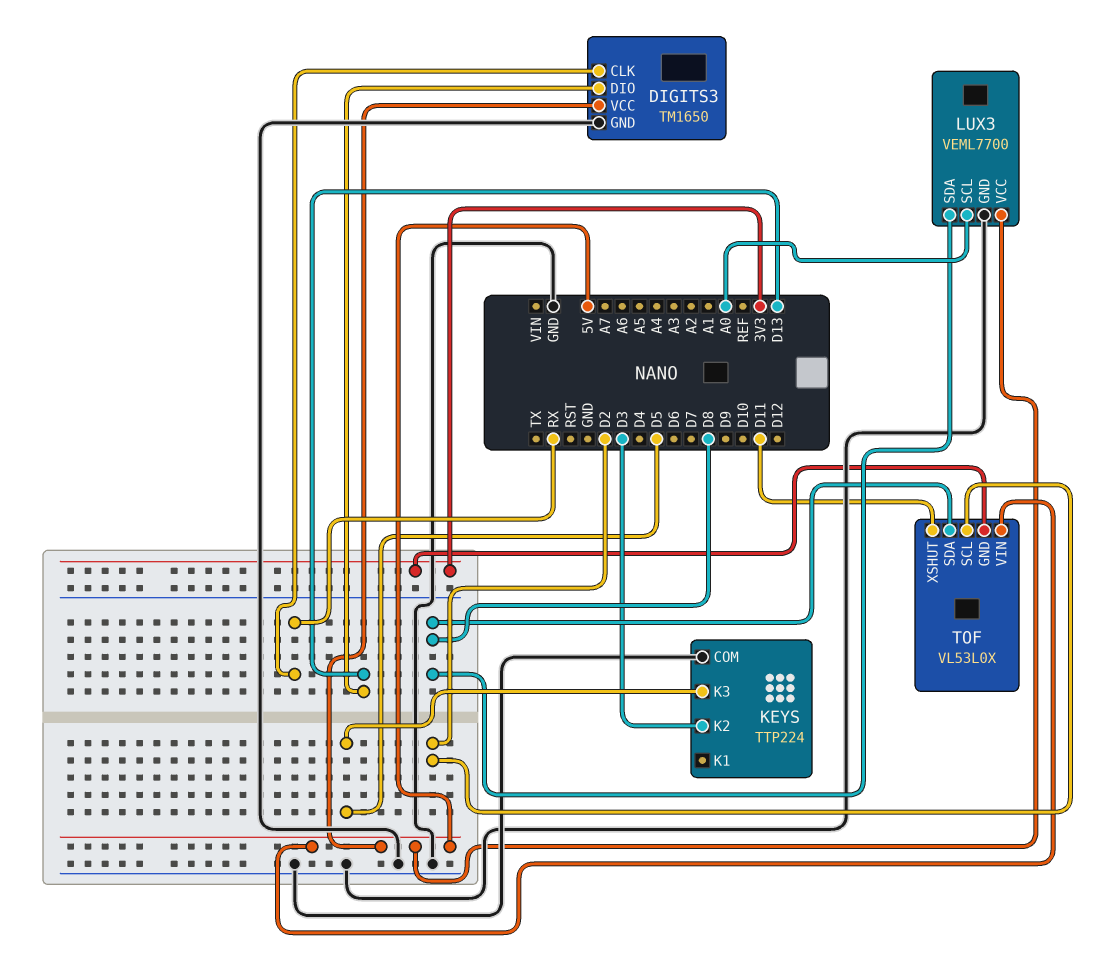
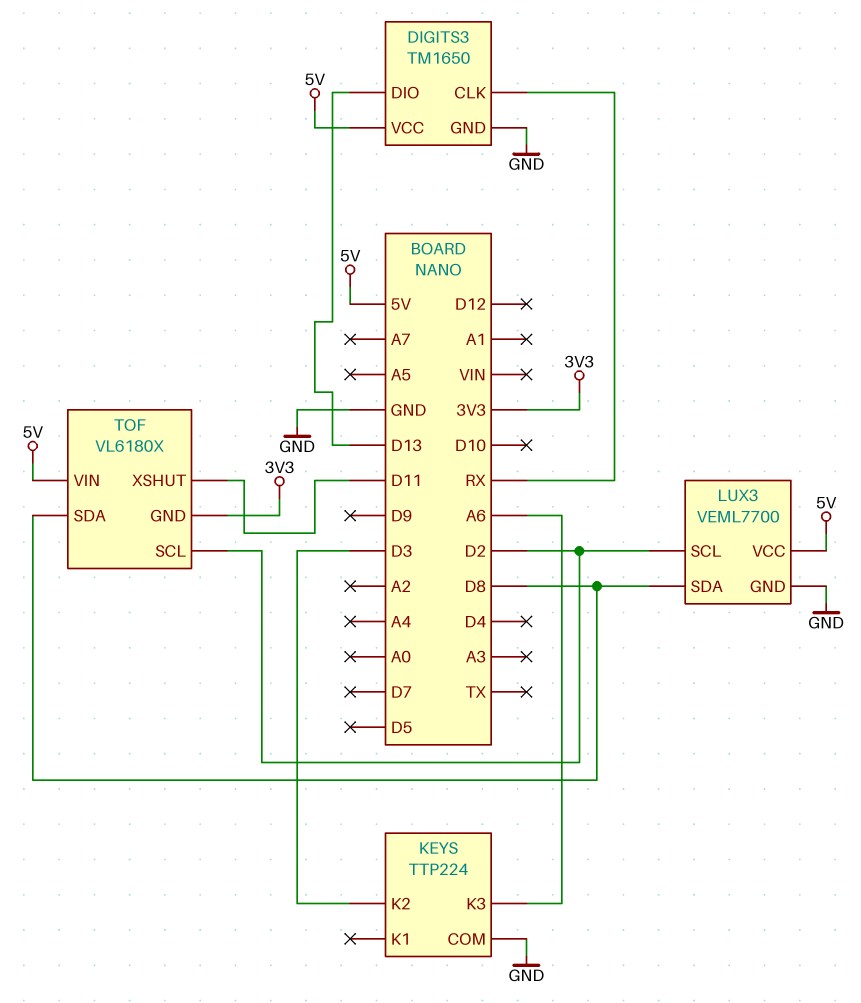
KEYS pin K3: D5 -> A6
LUX3 pin SCL: A0 -> D2
TOF: VL53L0X -> VL6180X

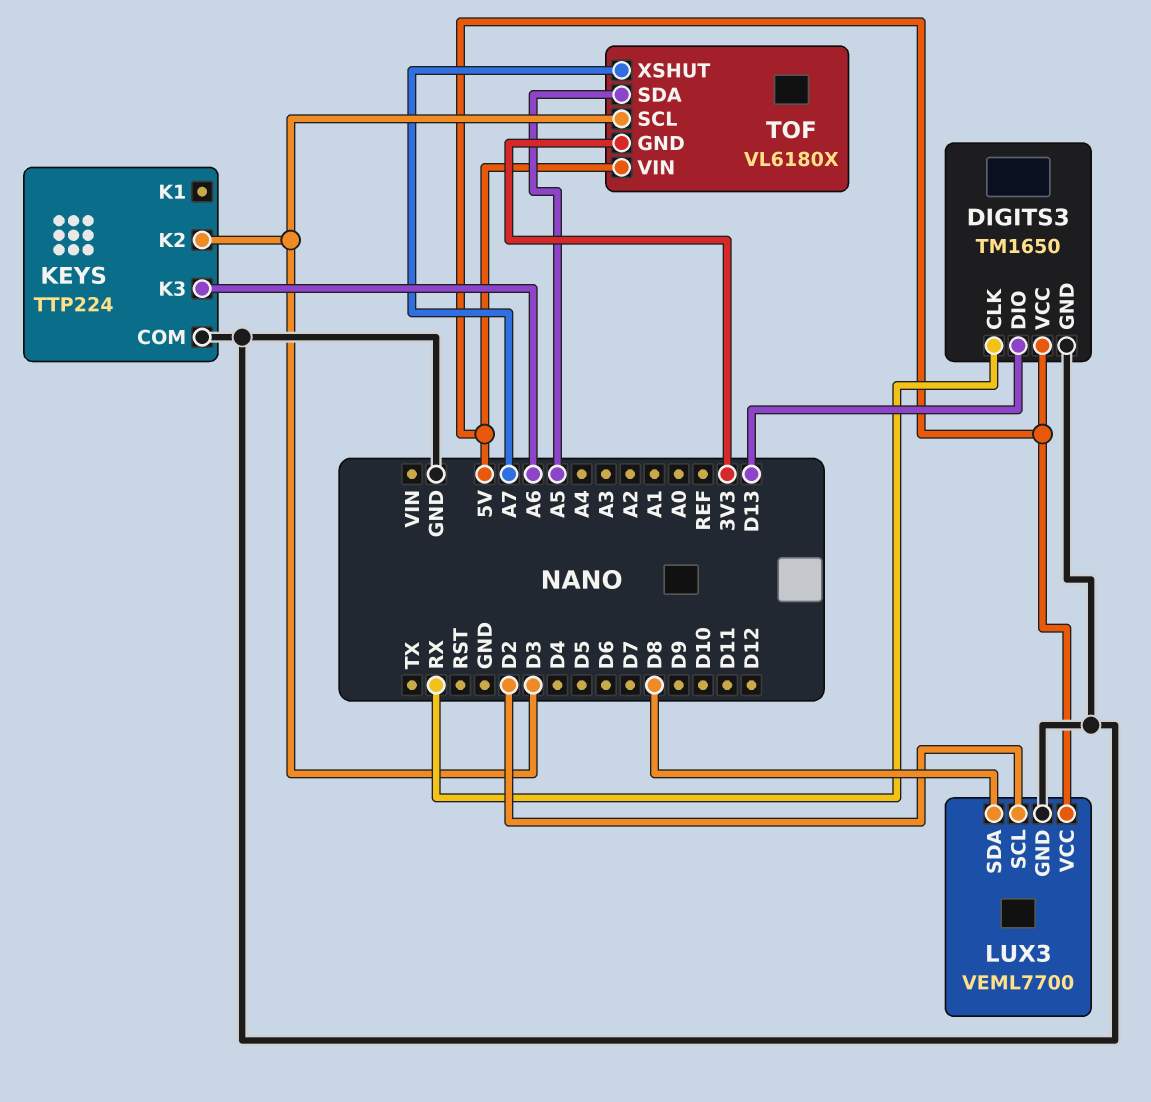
TOF pin SCL: D2 -> D3
TOF pin SDA: D8 -> A5
TOF pin XSHUT: D11 -> A7

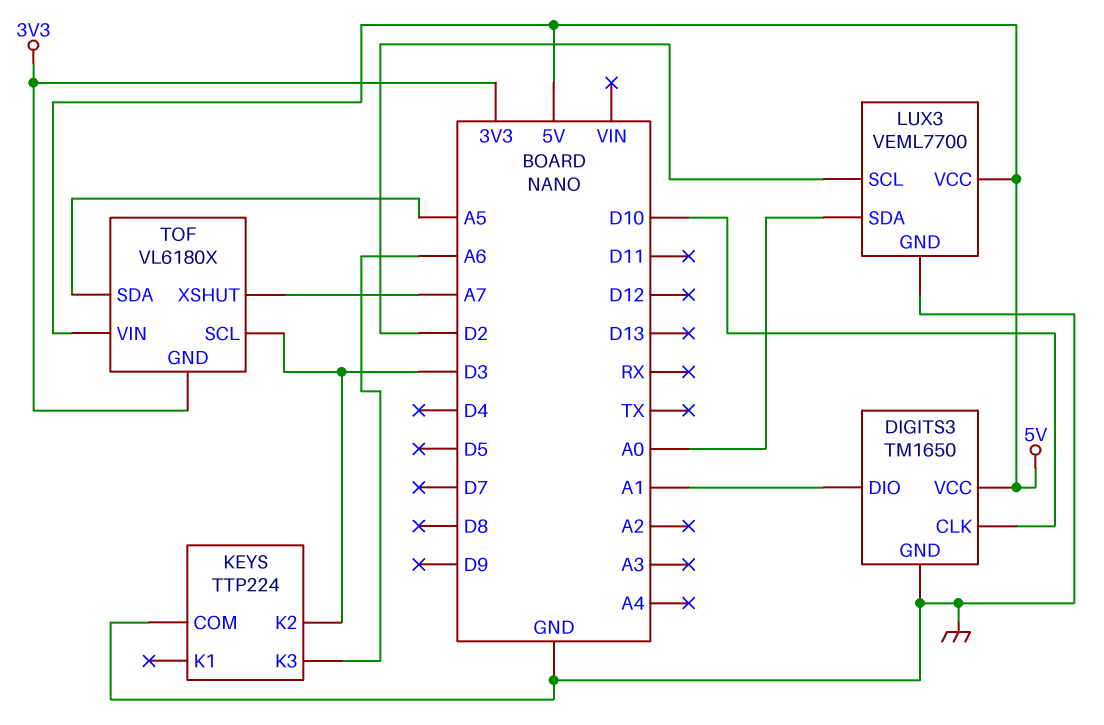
DIGITS3 pin CLK: RX -> D10
DIGITS3 pin DIO: D13 -> A1
LUX3 pin SDA: D8 -> A0

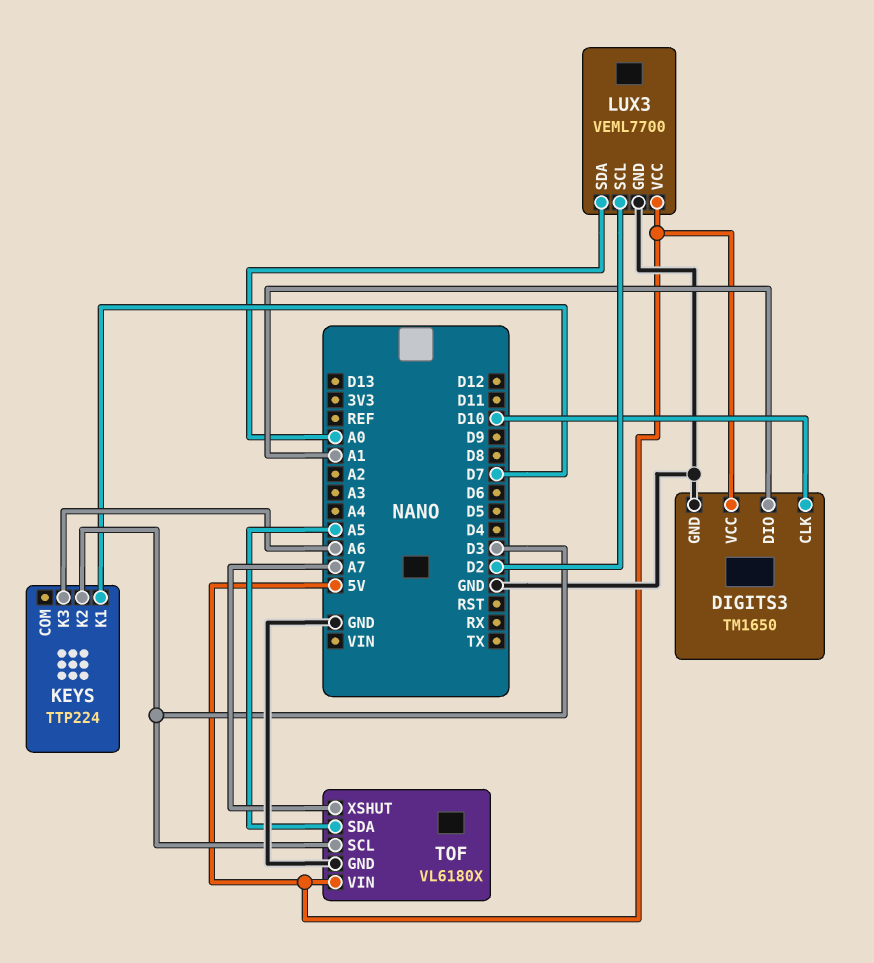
KEYS pin COM: GND -> none
KEYS pin K1: none -> D7
TOF pin GND: 3V3 -> GND

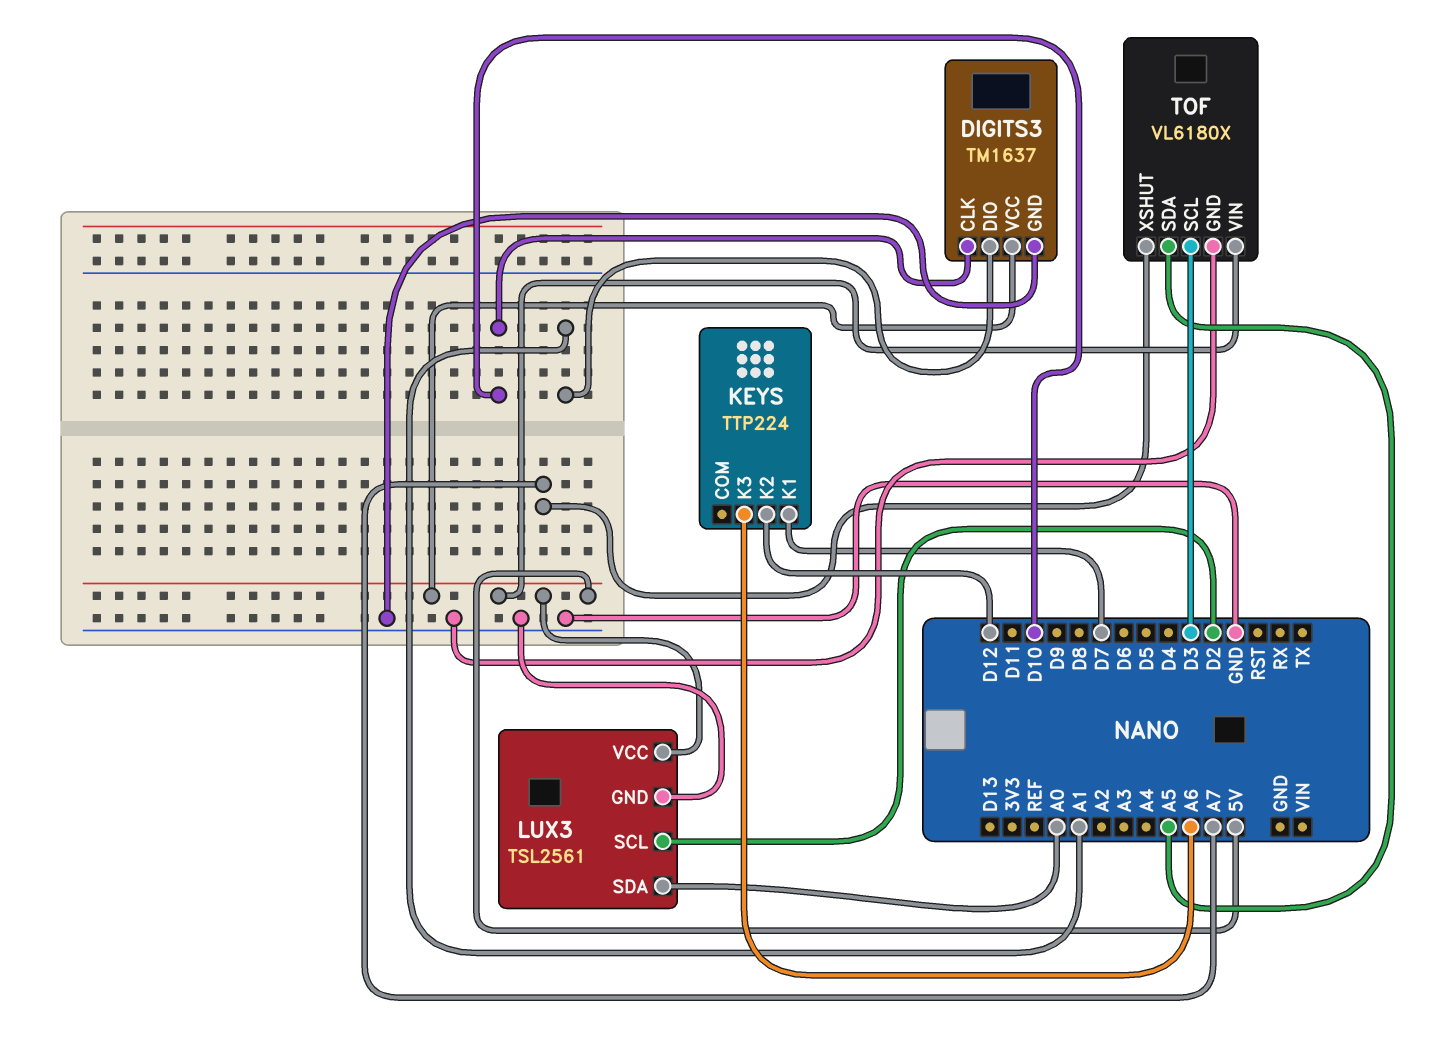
DIGITS3: TM1650 -> TM1637
KEYS pin K2: D3 -> D12
LUX3: VEML7700 -> TSL2561

